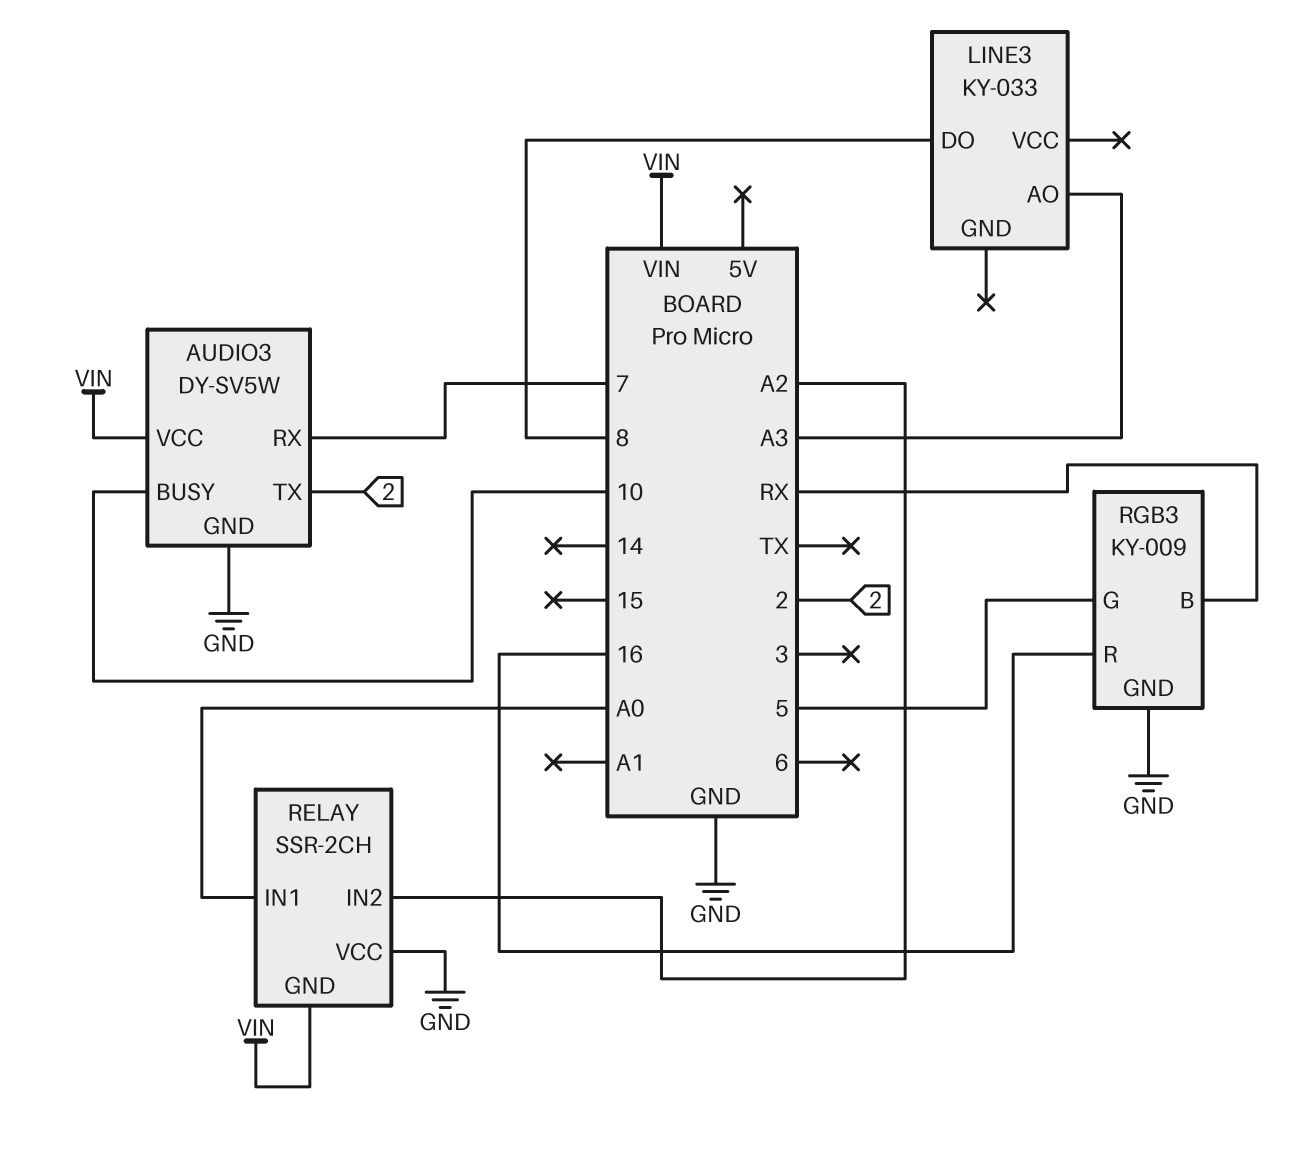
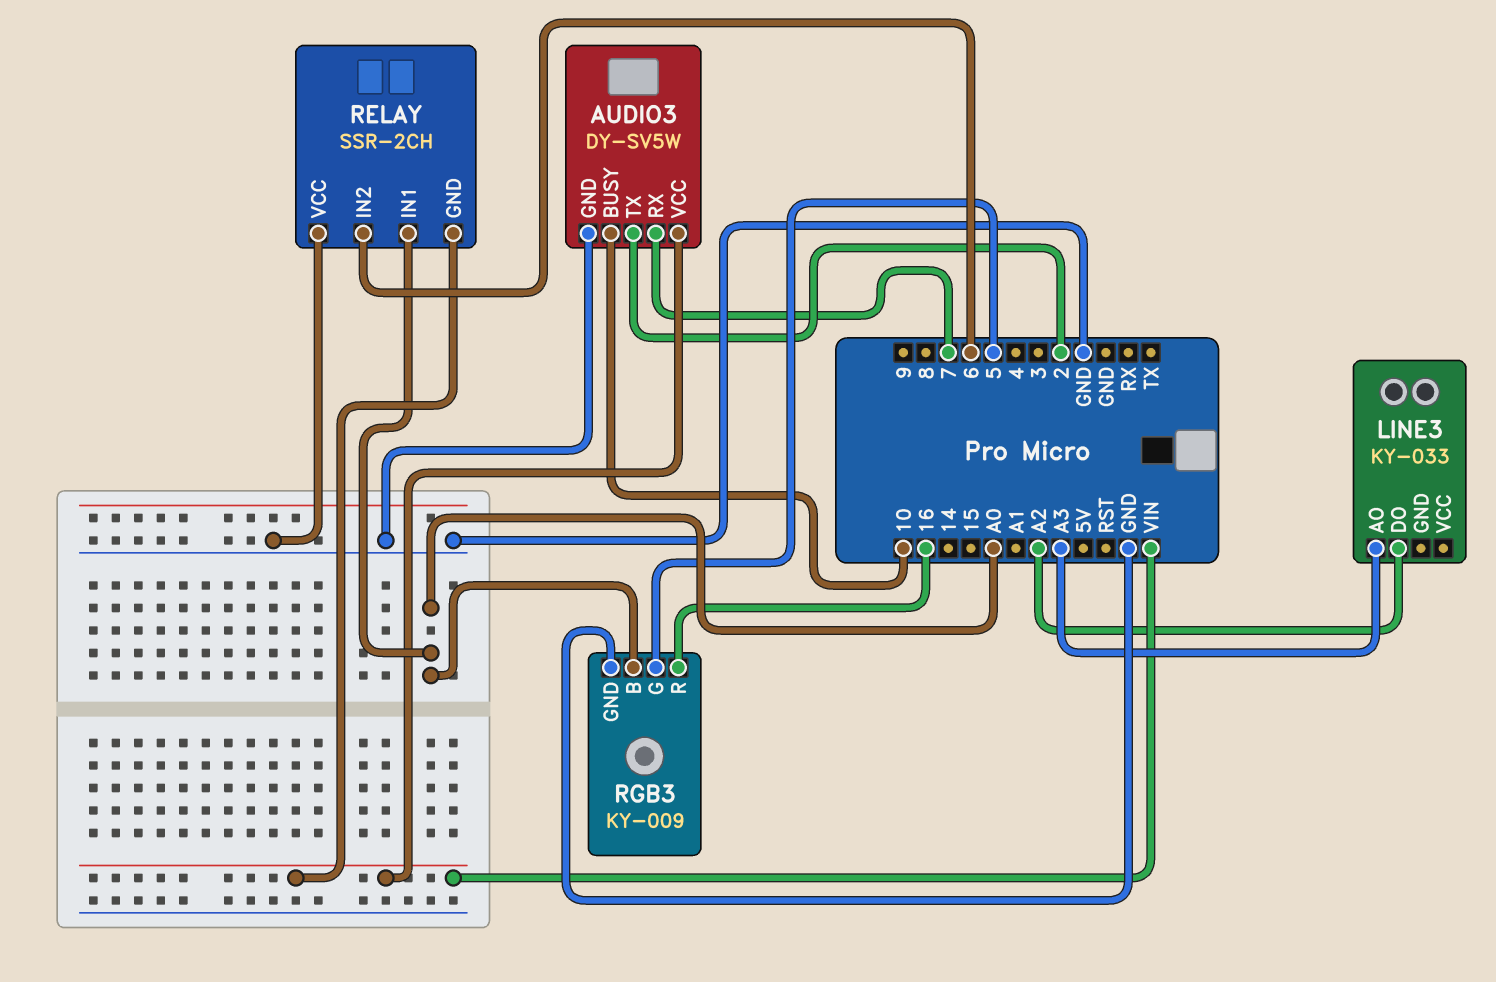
LINE3 pin DO: 8 -> A2
RELAY pin IN2: A2 -> 6
RGB3 pin B: RX -> A0

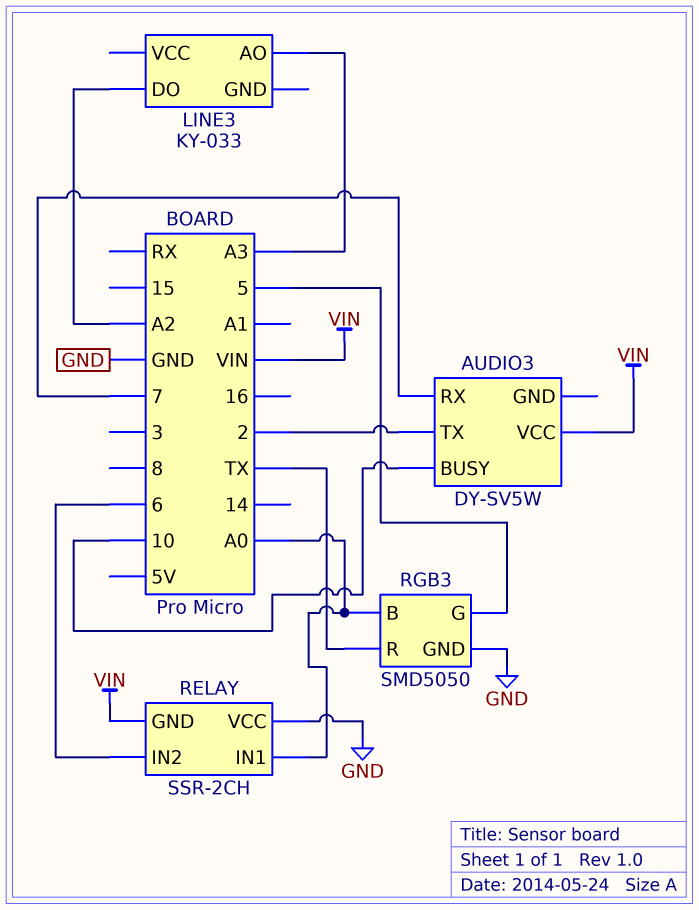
AUDIO3 pin GND: GND -> none
RGB3: KY-009 -> SMD5050
RGB3 pin R: 16 -> TX

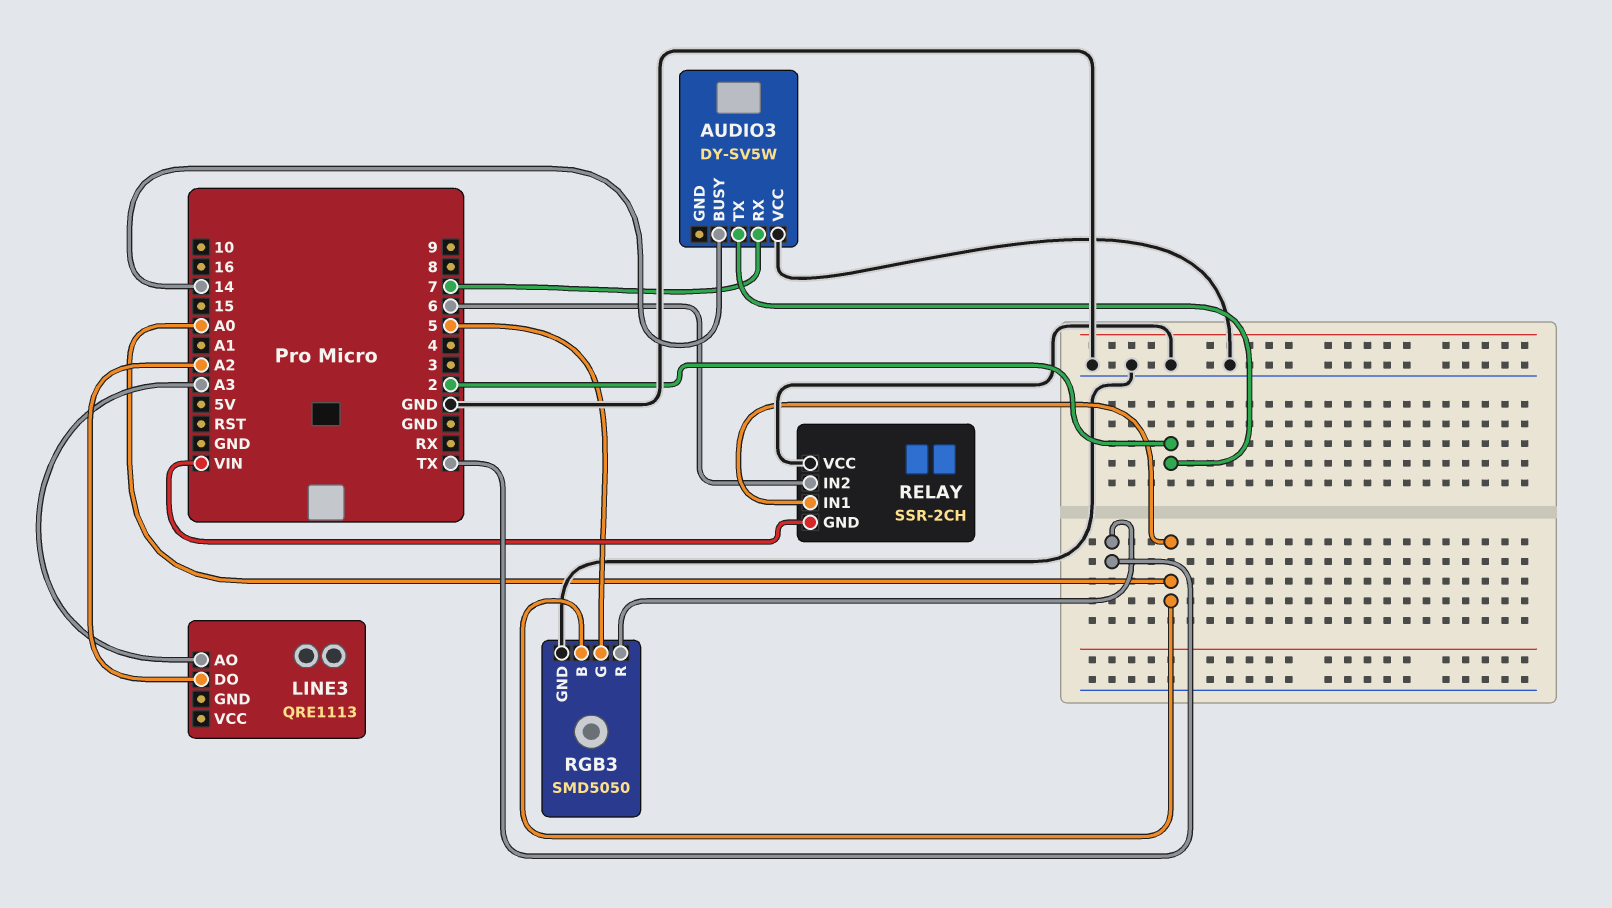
AUDIO3 pin BUSY: 10 -> 14
AUDIO3 pin VCC: VIN -> GND
LINE3: KY-033 -> QRE1113

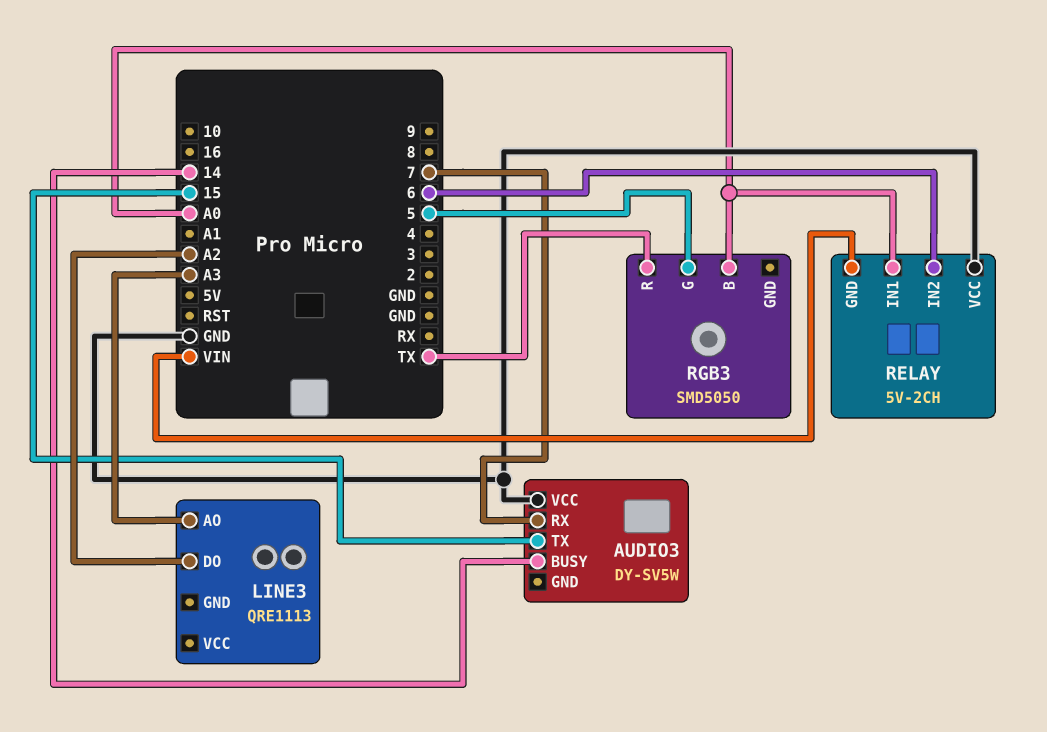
AUDIO3 pin TX: 2 -> 15
RELAY: SSR-2CH -> 5V-2CH
RGB3 pin GND: GND -> none

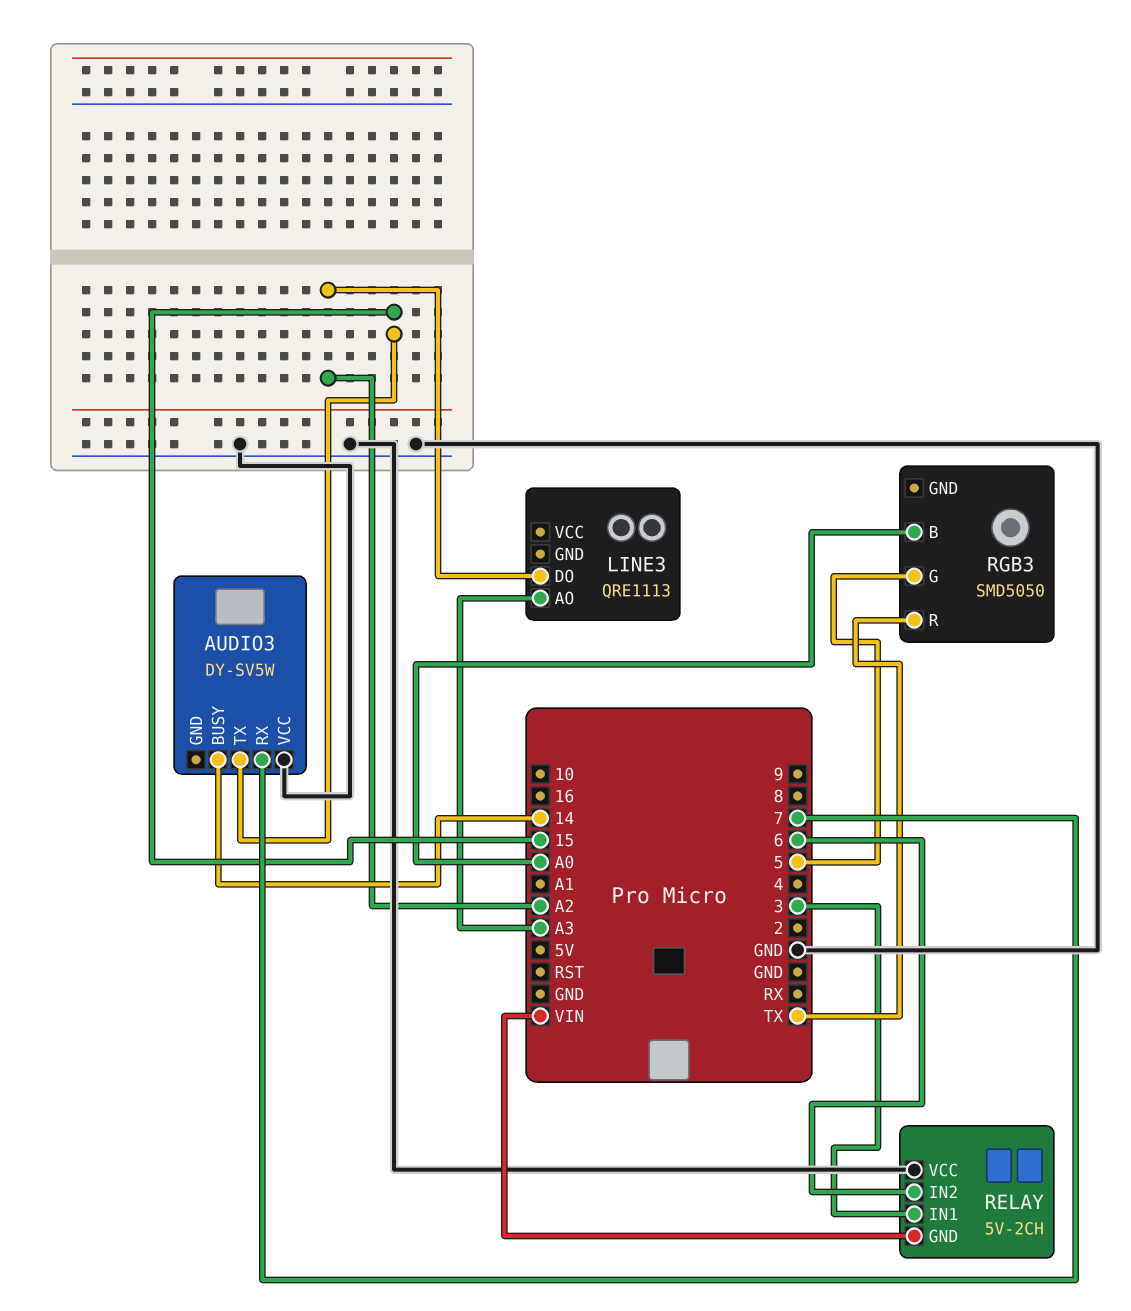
RELAY pin IN1: A0 -> 3

